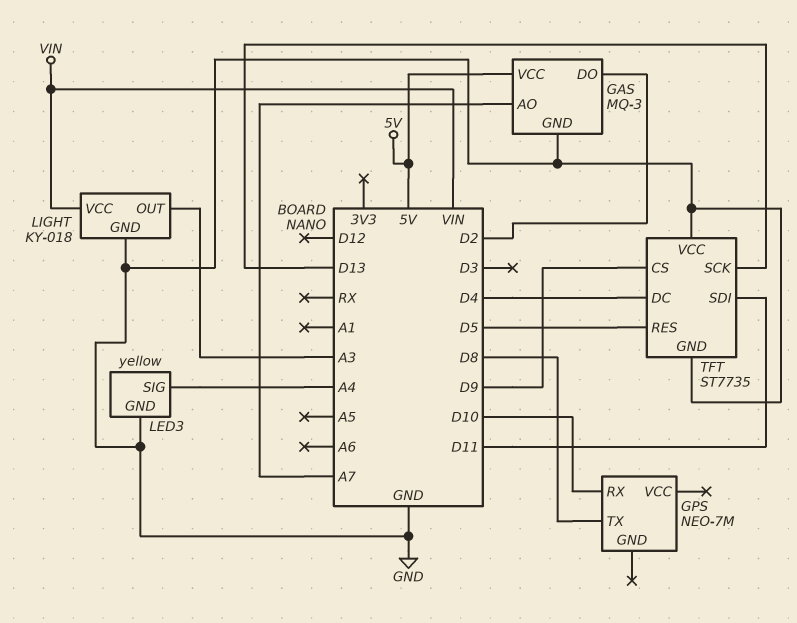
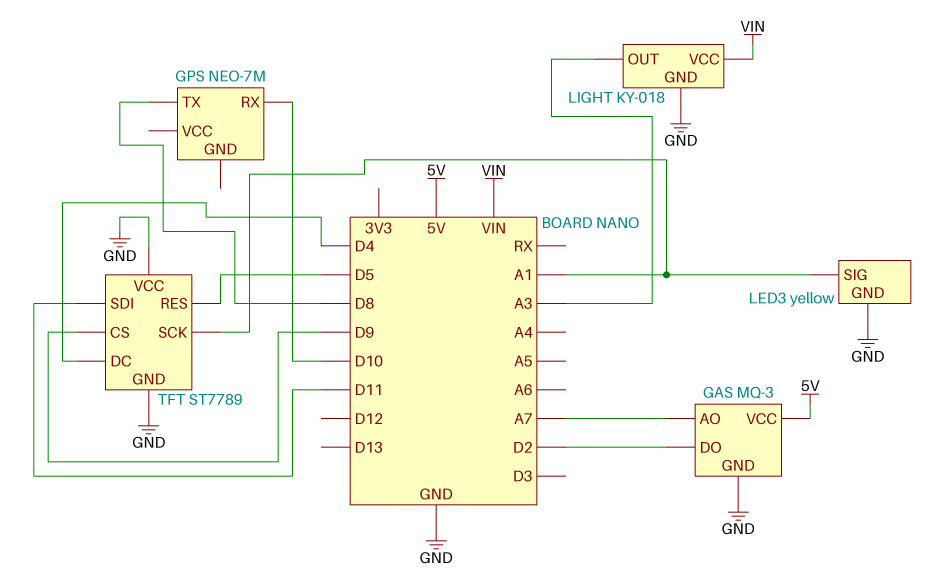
LED3 pin SIG: A4 -> A1
TFT: ST7735 -> ST7789
TFT pin SCK: D13 -> A1

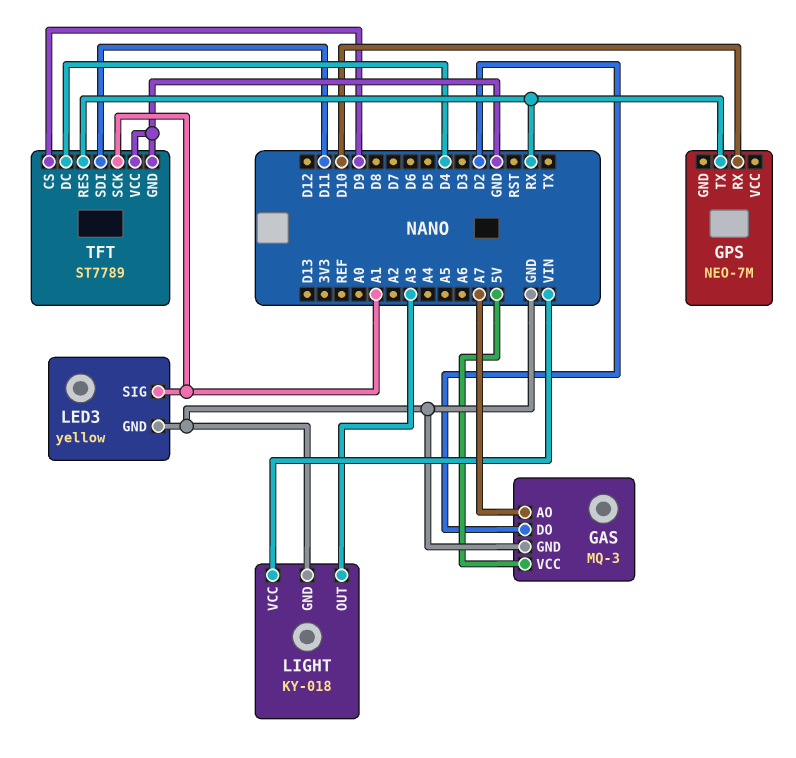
GPS pin TX: D8 -> RX
TFT pin RES: D5 -> RX

